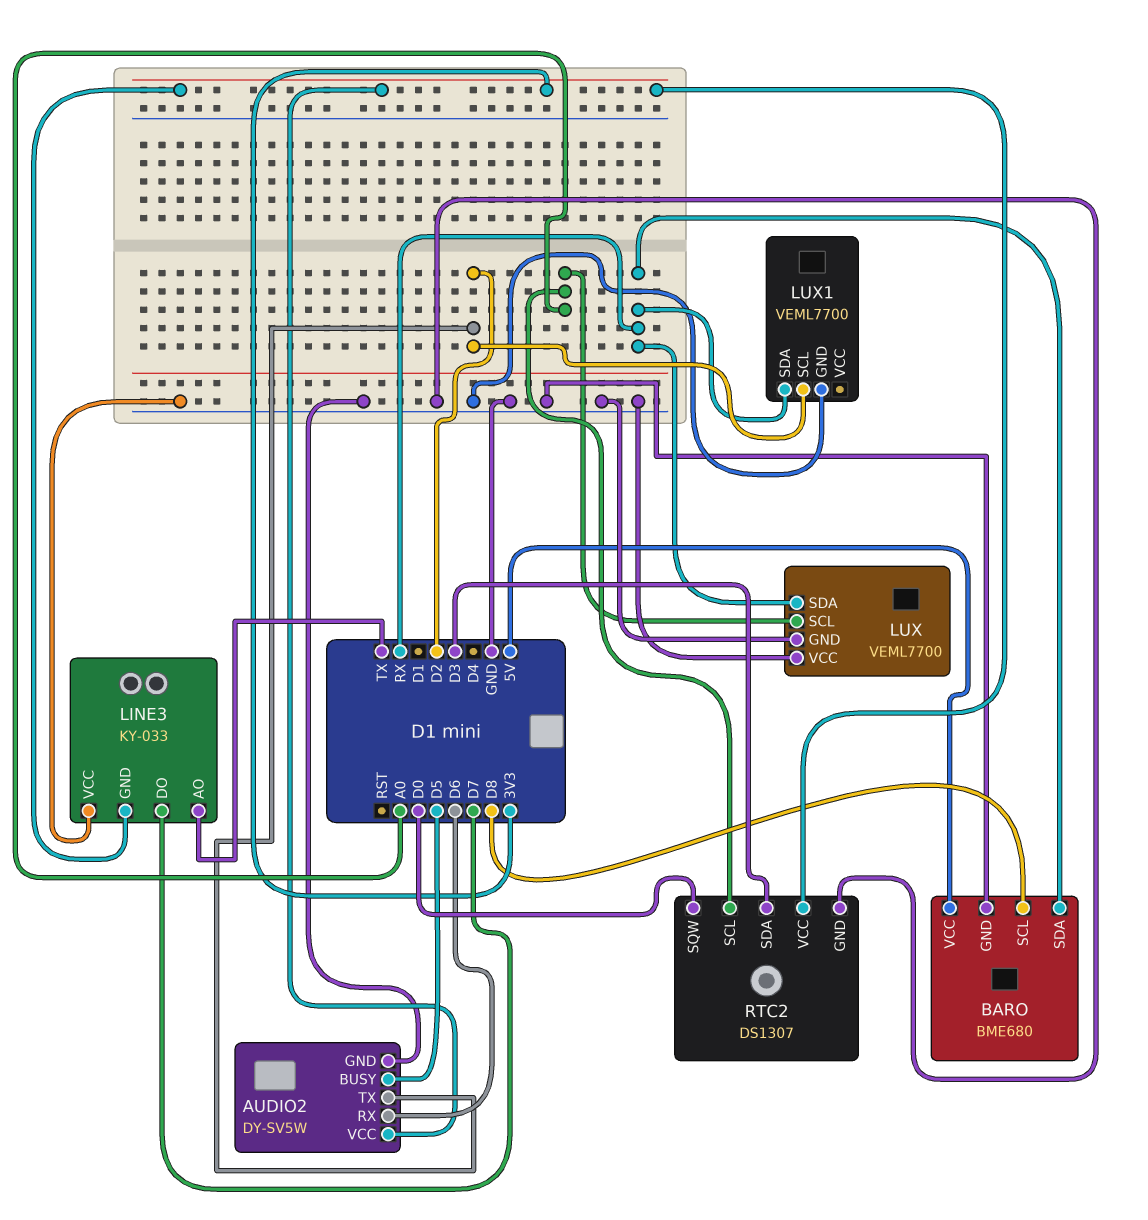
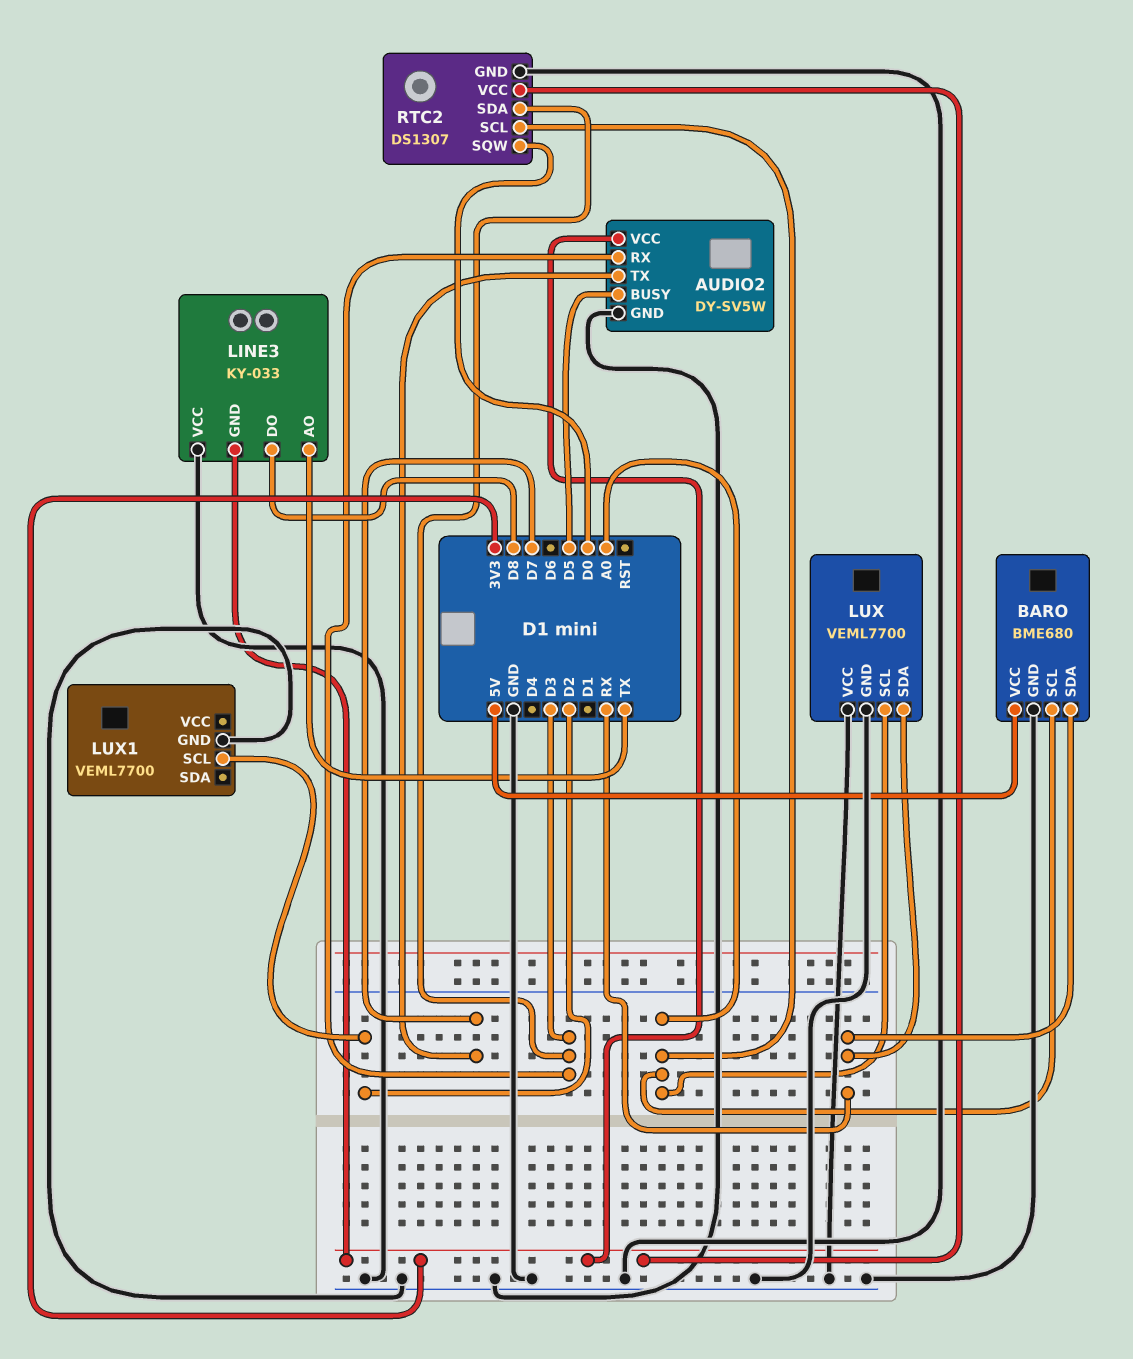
AUDIO2 pin RX: D6 -> D3
AUDIO2 pin TX: D2 -> D7
BARO pin SCL: D8 -> A0
LINE3 pin DO: D7 -> D8
LUX1 pin SDA: RX -> none

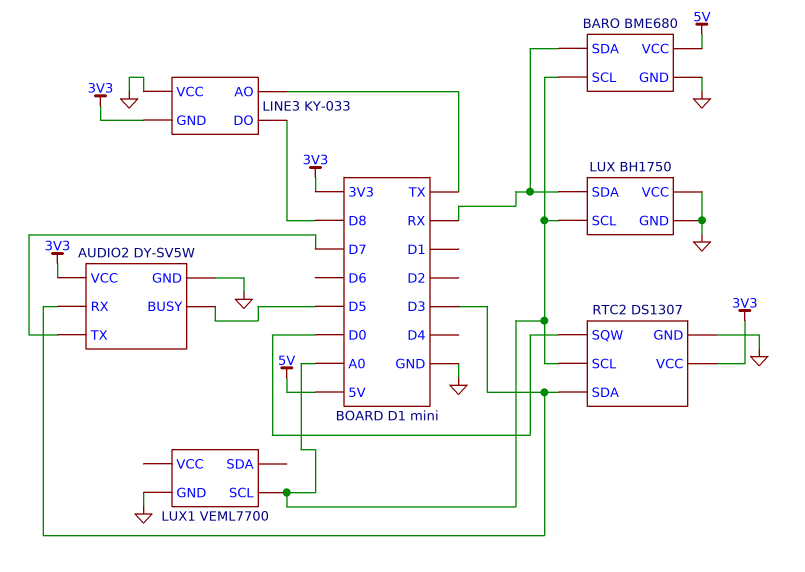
LUX: VEML7700 -> BH1750
LUX1 pin SCL: D2 -> A0

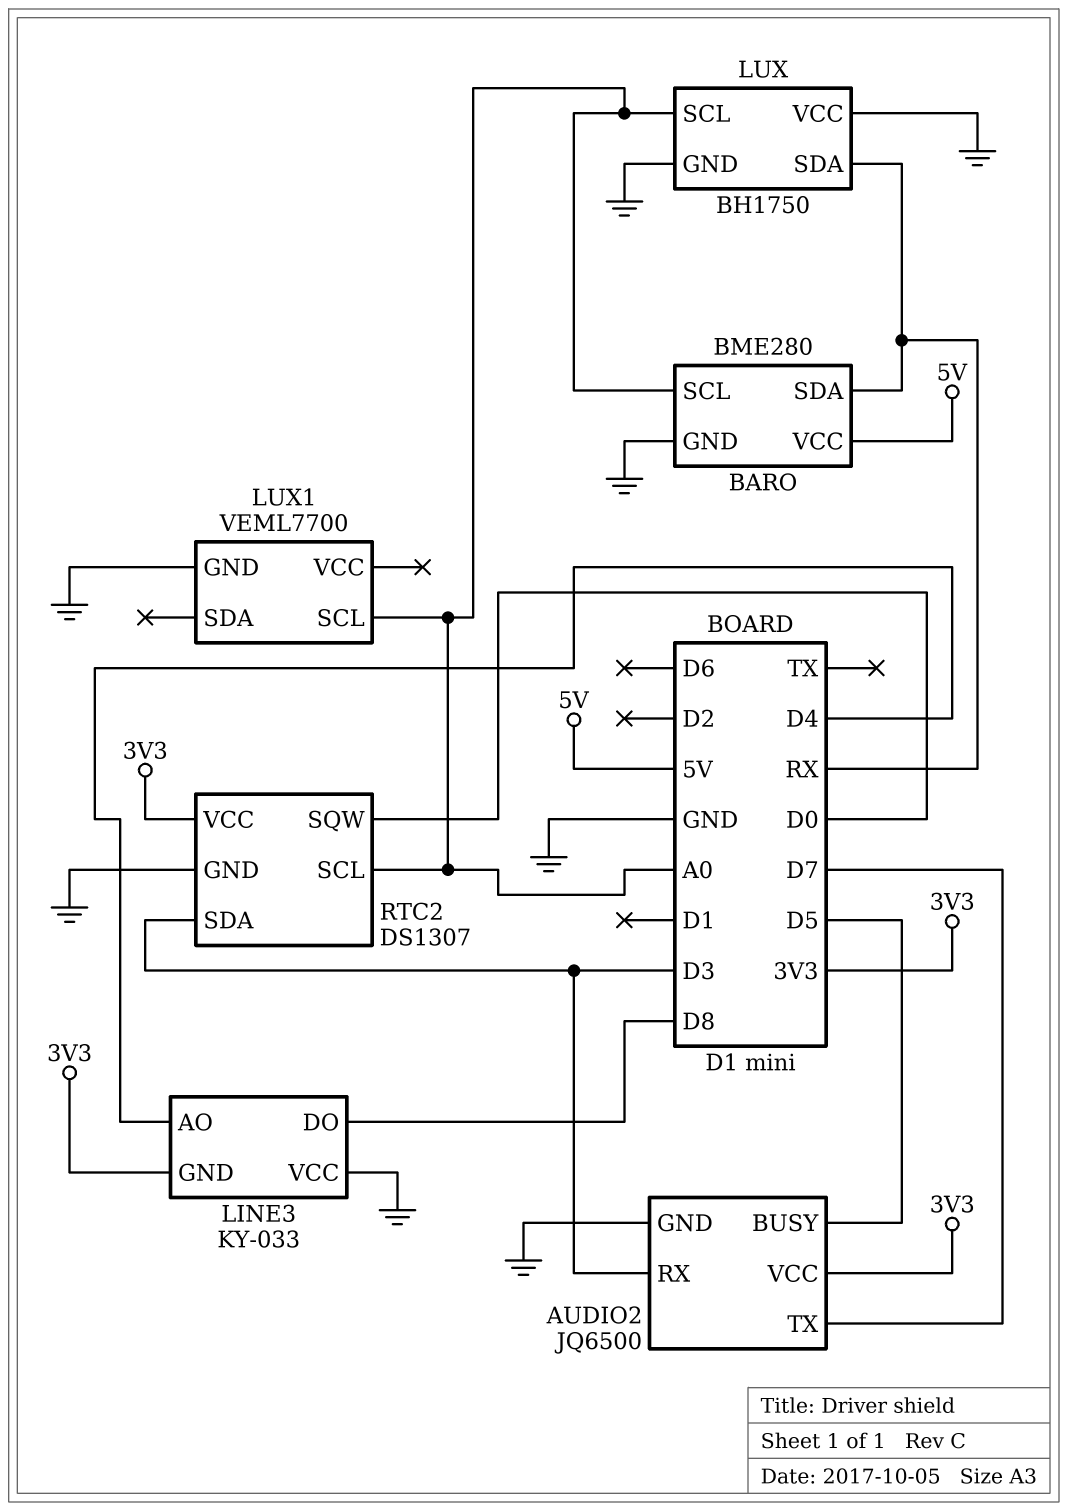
AUDIO2: DY-SV5W -> JQ6500
BARO: BME680 -> BME280
LINE3 pin AO: TX -> D4

